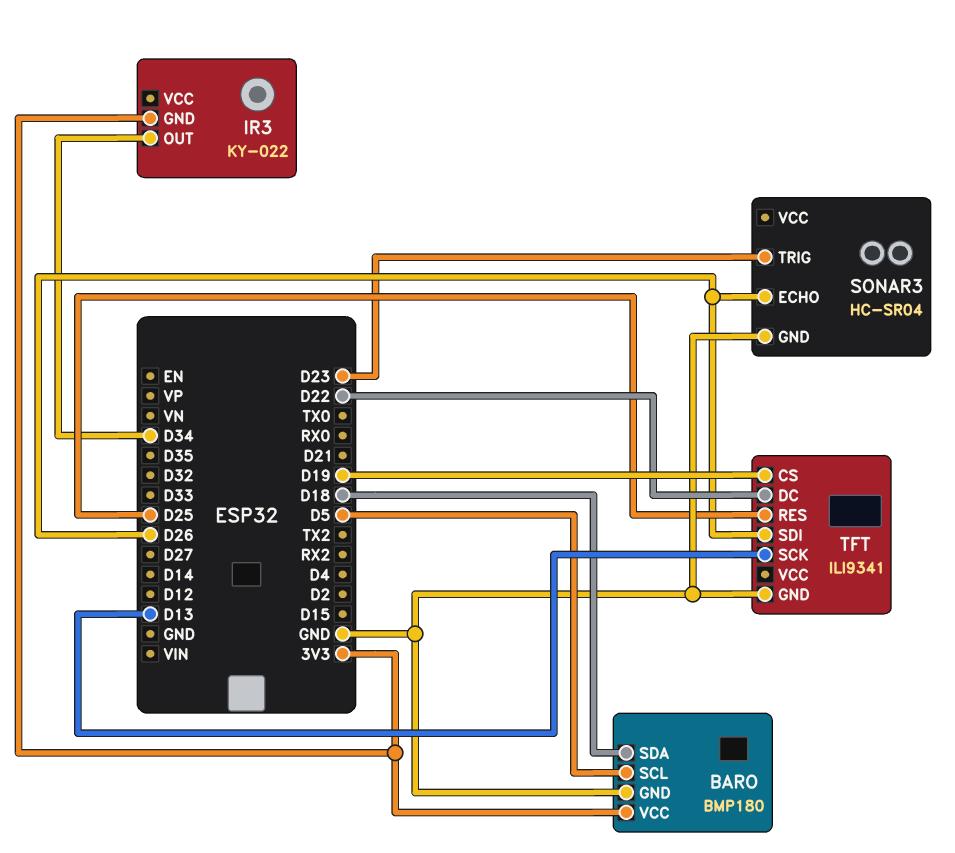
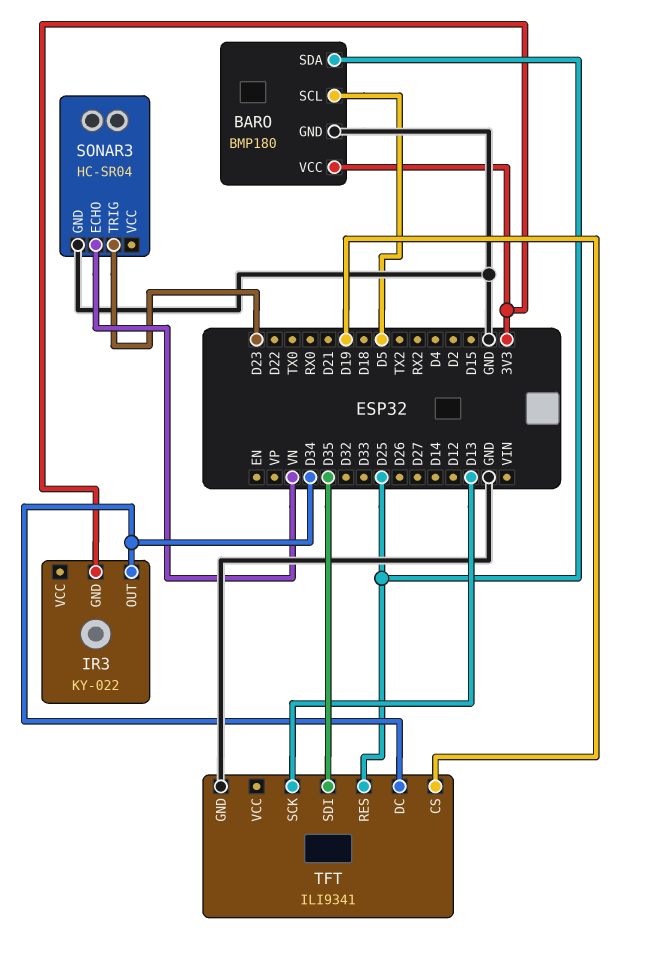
BARO pin SDA: D18 -> D25
SONAR3 pin ECHO: D26 -> VN
TFT pin DC: D22 -> D34
TFT pin SDI: D26 -> D35

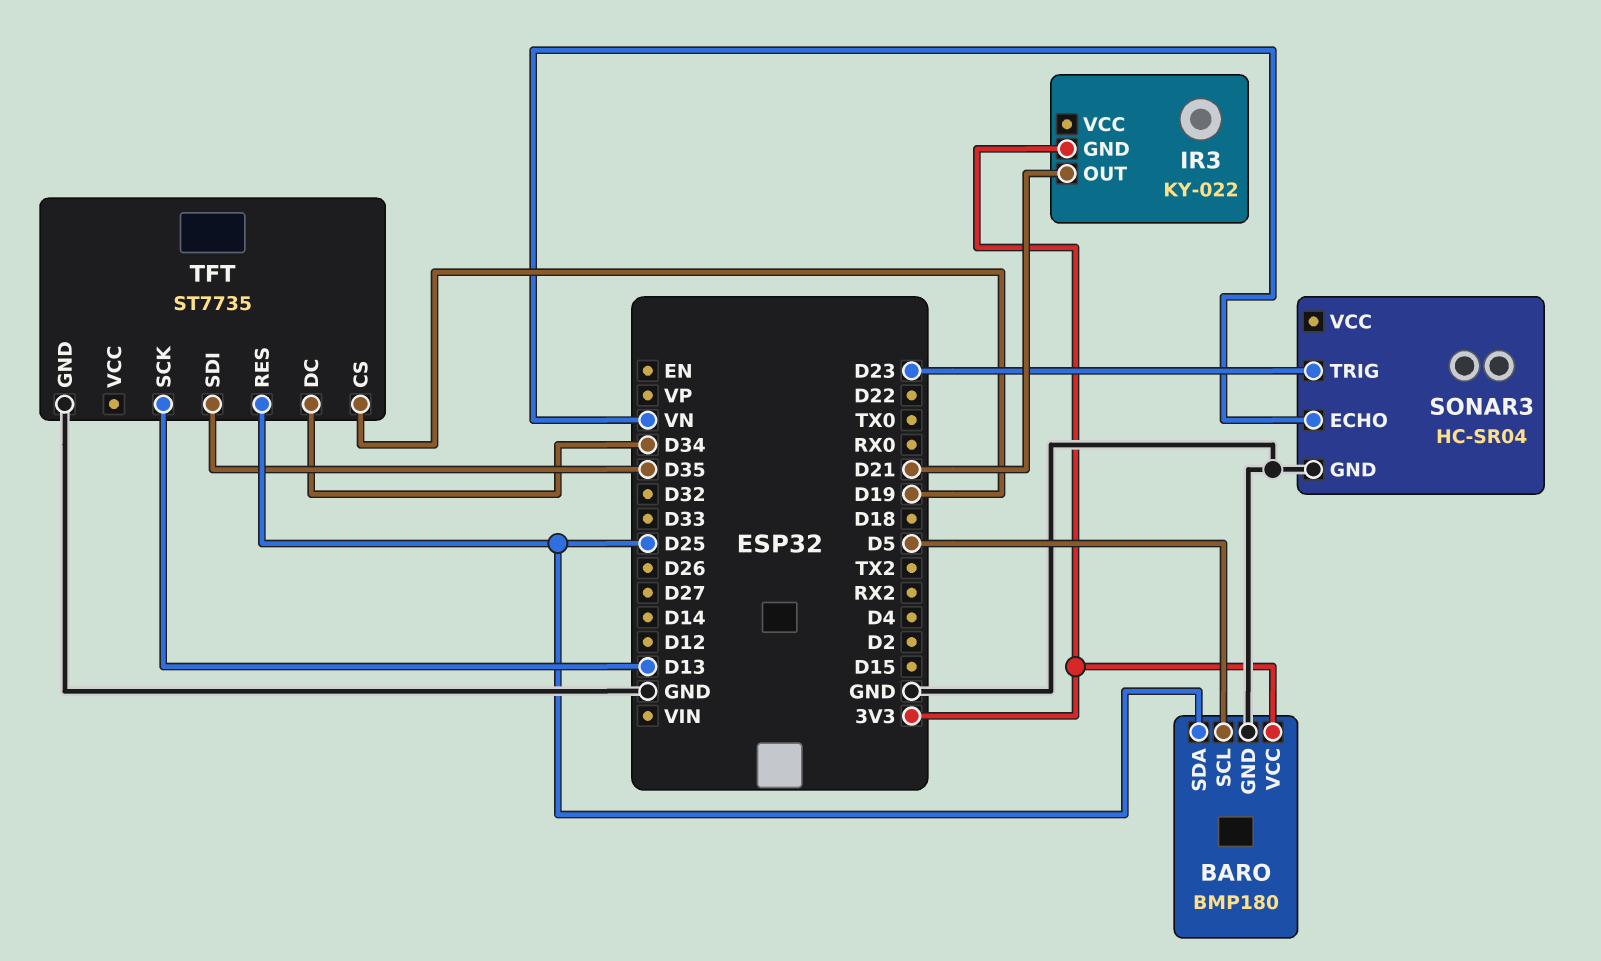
IR3 pin OUT: D34 -> D21
TFT: ILI9341 -> ST7735

